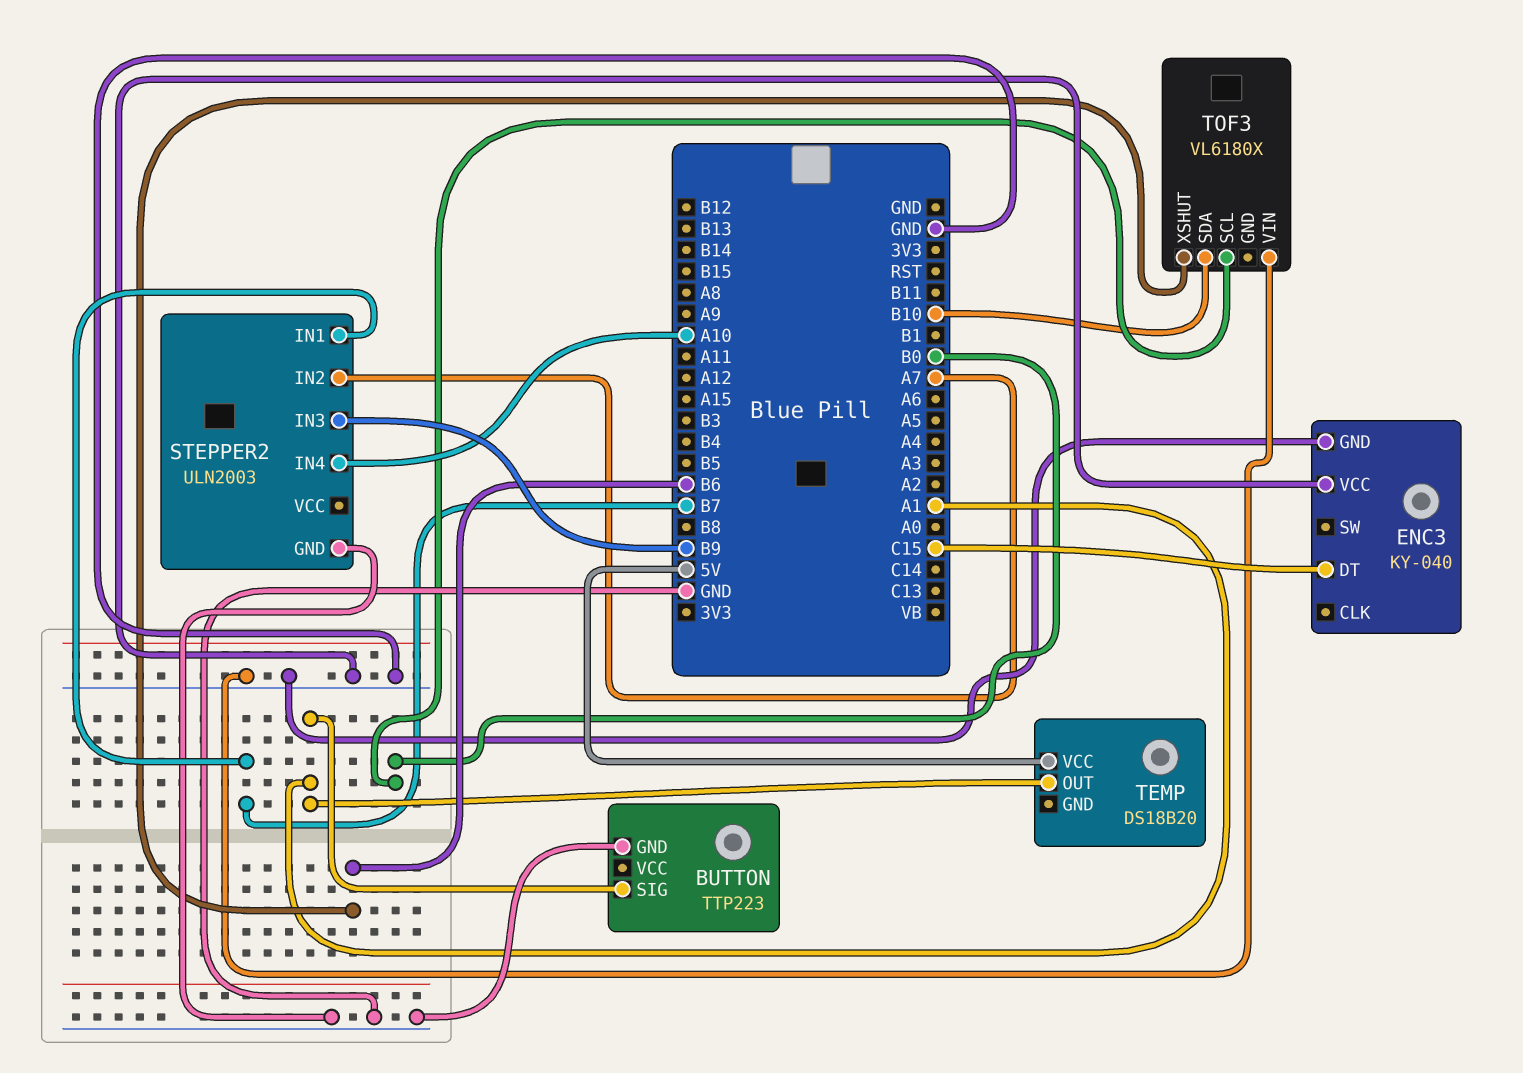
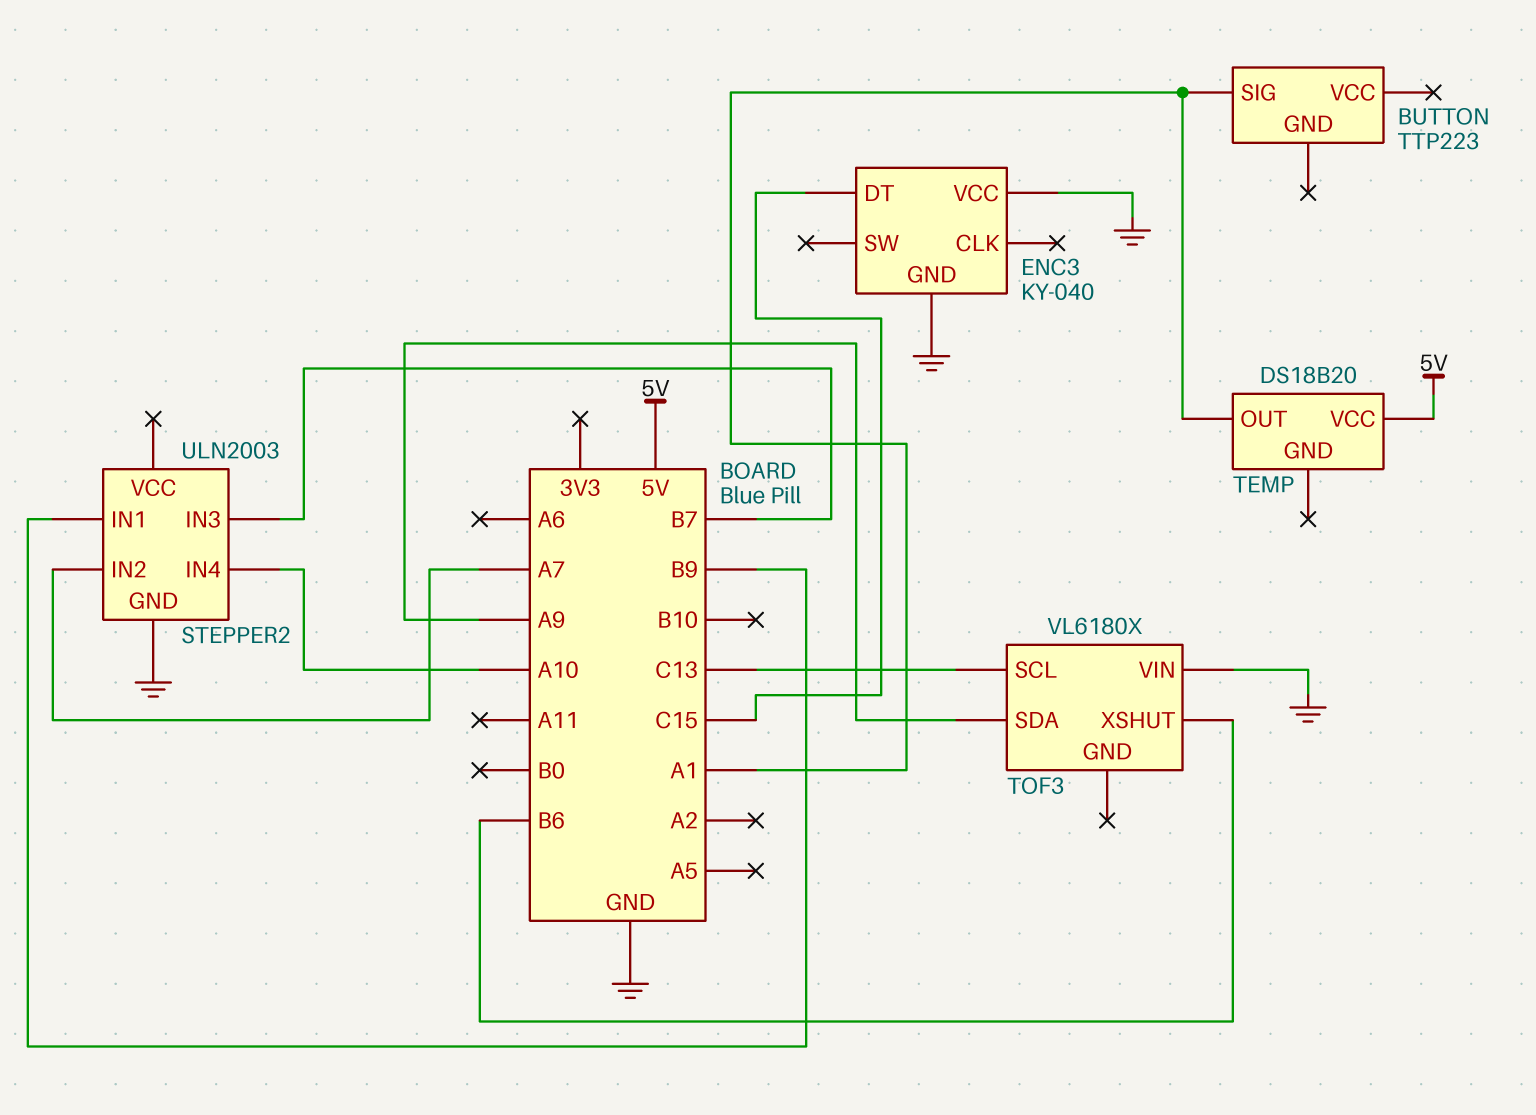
BUTTON pin GND: GND -> none
STEPPER2 pin IN1: B7 -> B9
STEPPER2 pin IN3: B9 -> B7
TOF3 pin SCL: B0 -> C13
TOF3 pin SDA: B10 -> A9

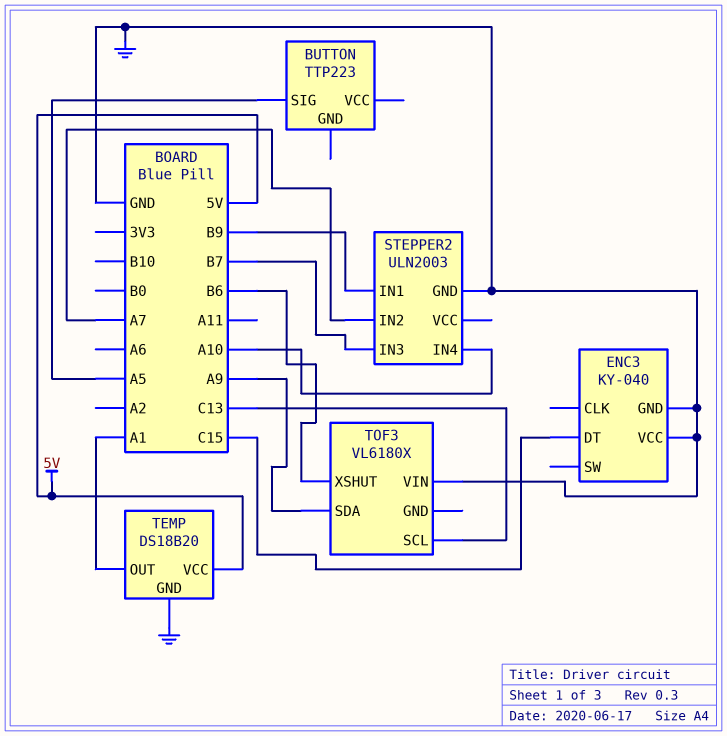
BUTTON pin SIG: A1 -> A5
TEMP pin GND: none -> GND

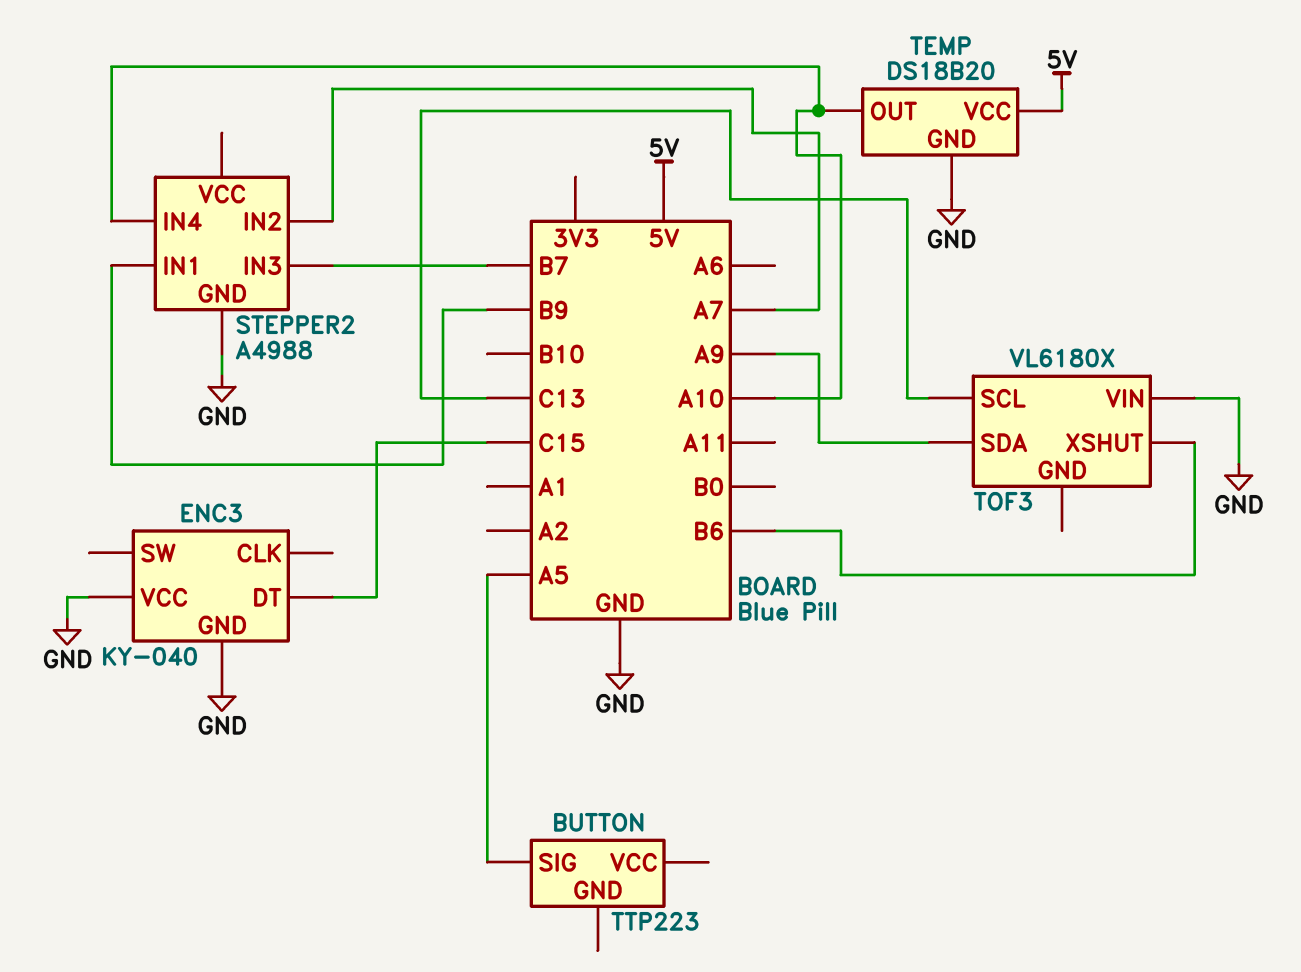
STEPPER2: ULN2003 -> A4988
TEMP pin OUT: A1 -> A10

